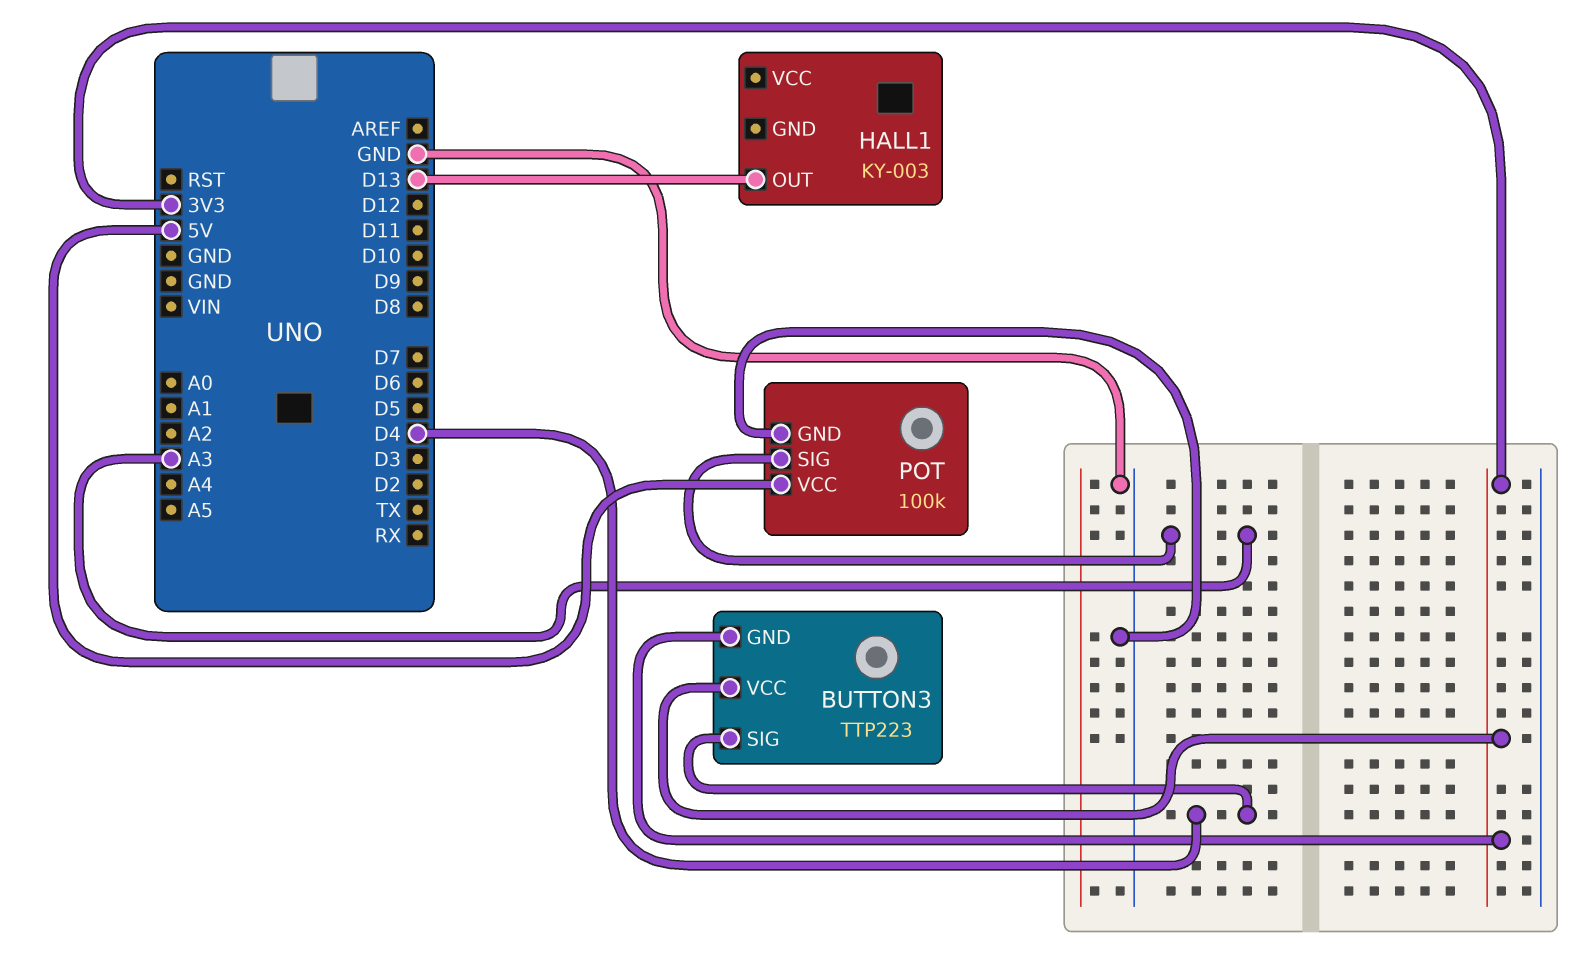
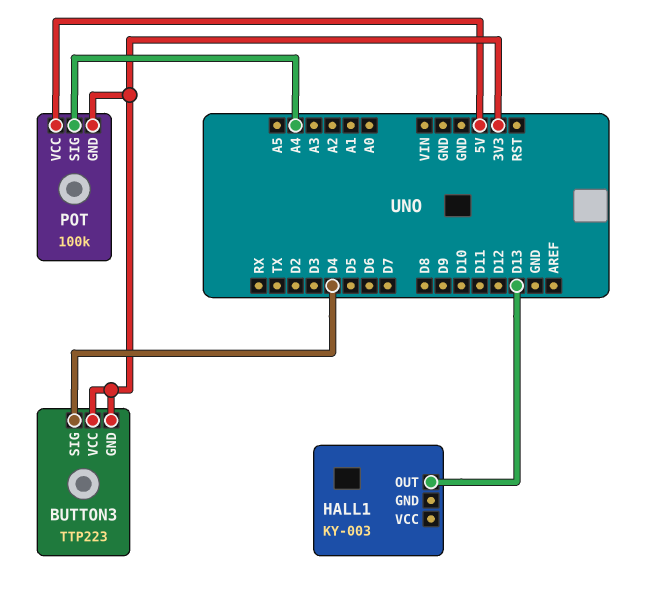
POT pin GND: GND -> 3V3
POT pin SIG: A3 -> A4

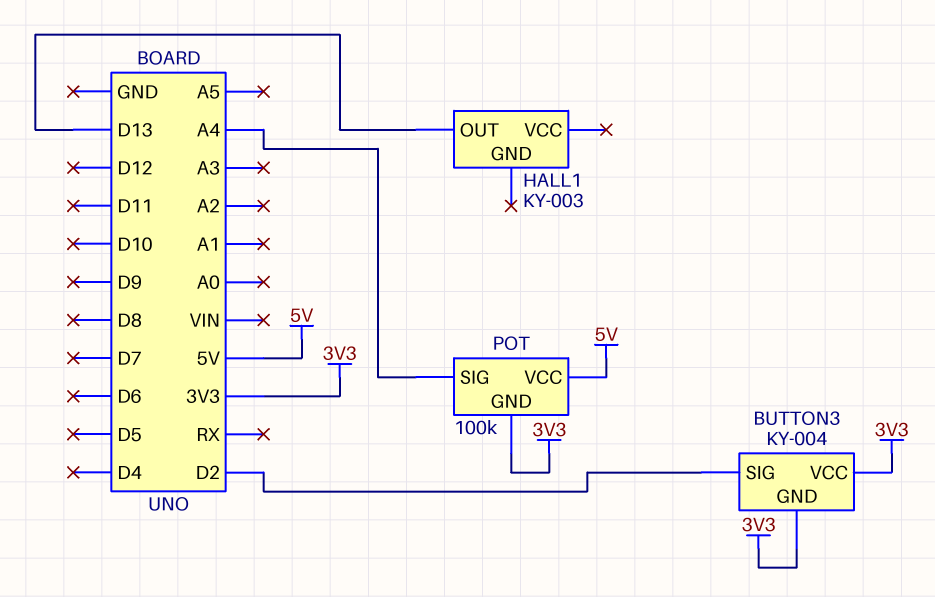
BUTTON3: TTP223 -> KY-004
BUTTON3 pin SIG: D4 -> D2

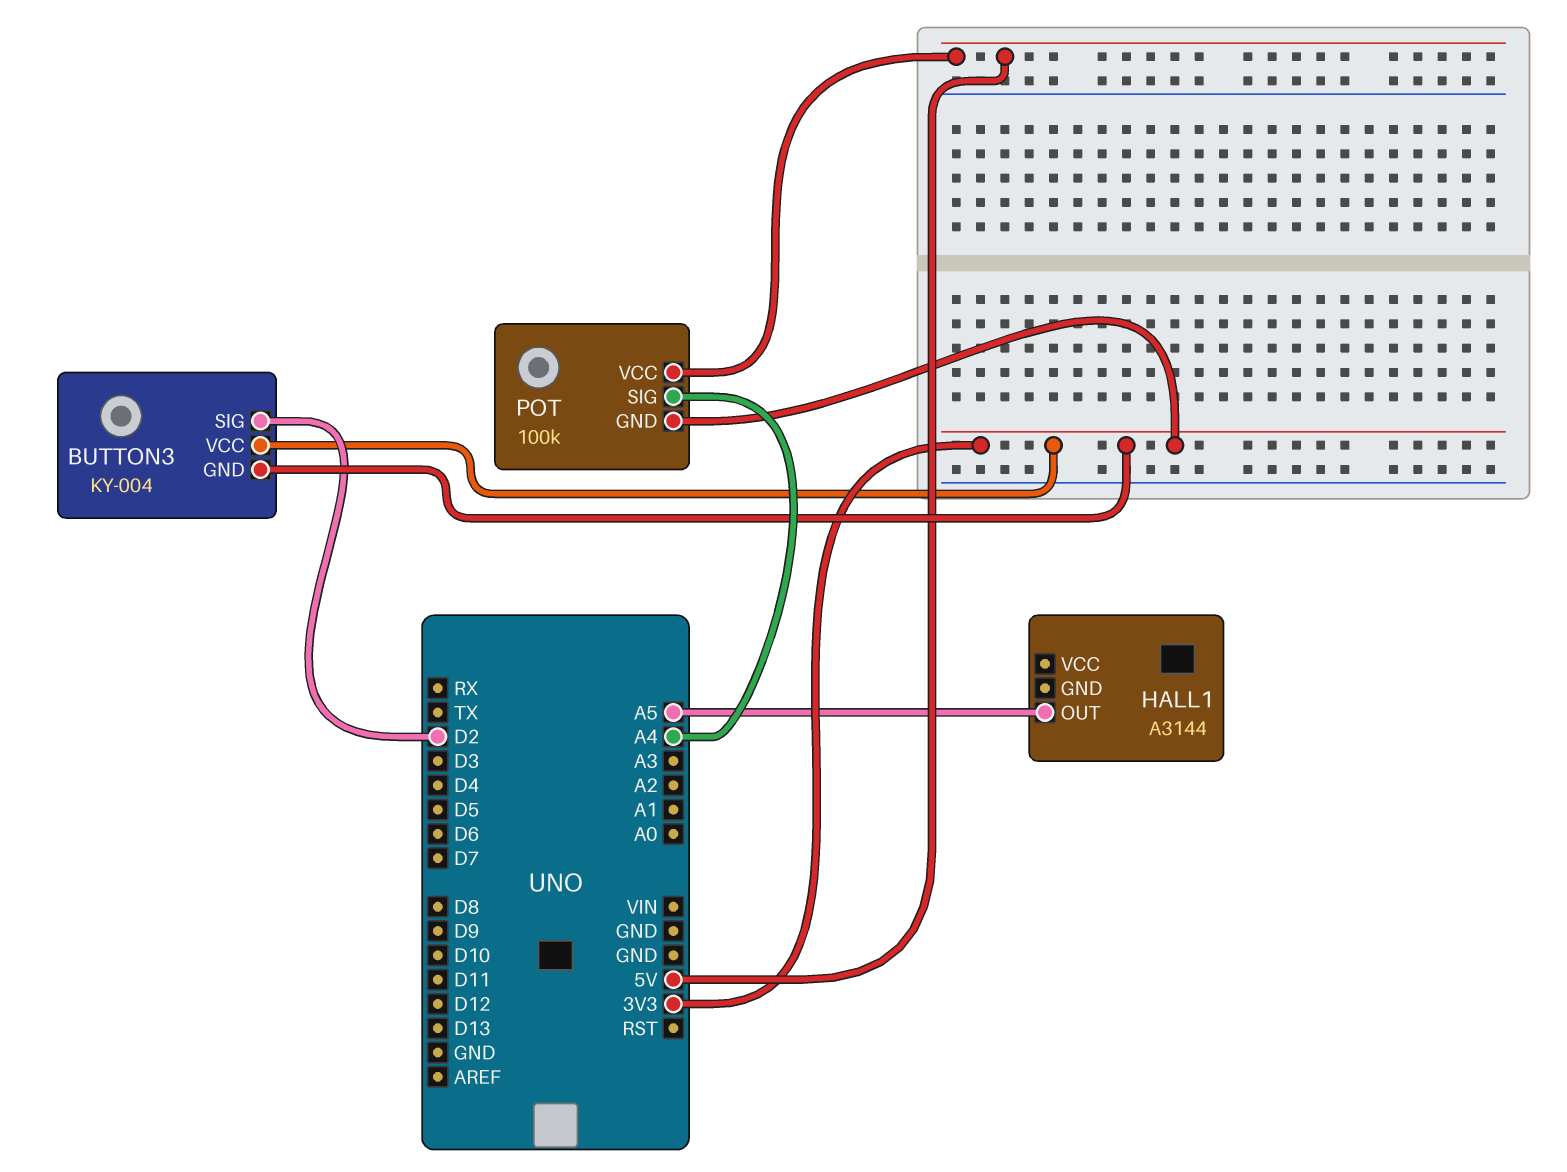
HALL1: KY-003 -> A3144
HALL1 pin OUT: D13 -> A5

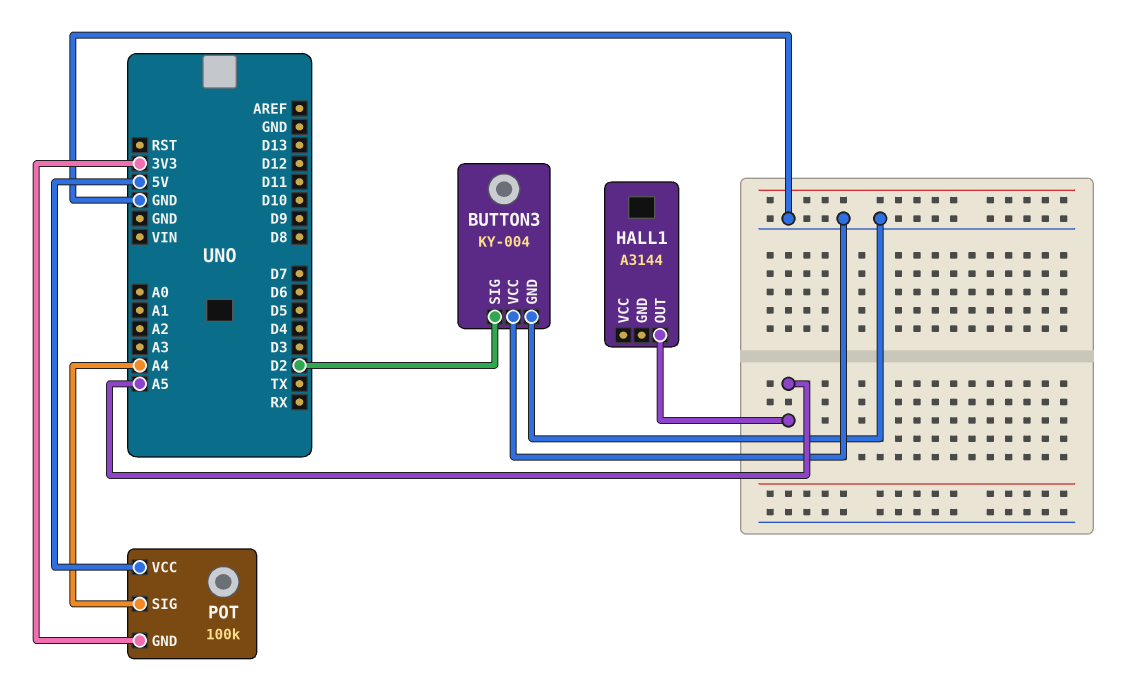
BUTTON3 pin GND: 3V3 -> GND
BUTTON3 pin VCC: 3V3 -> GND

